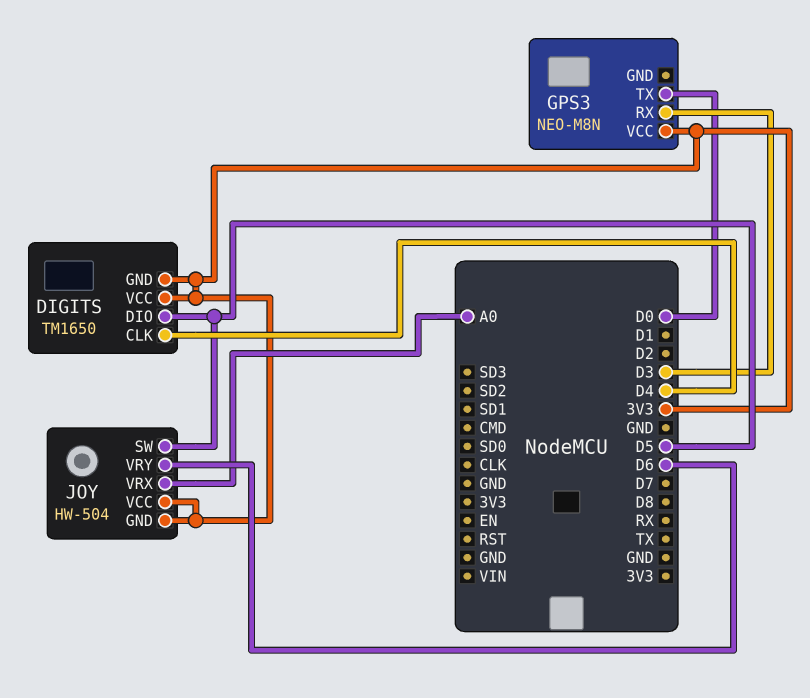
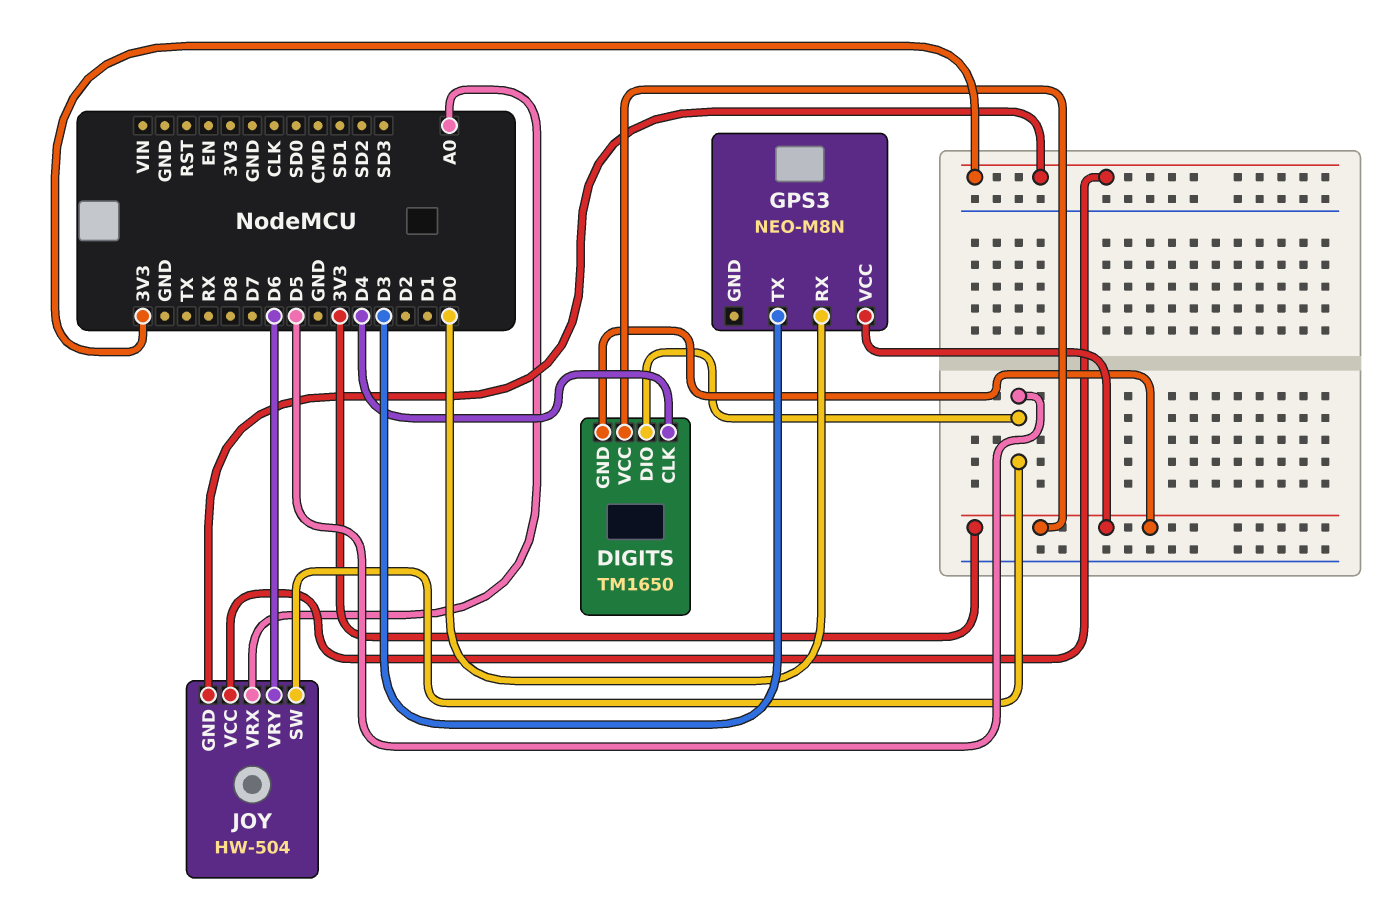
GPS3 pin RX: D3 -> D0
GPS3 pin TX: D0 -> D3

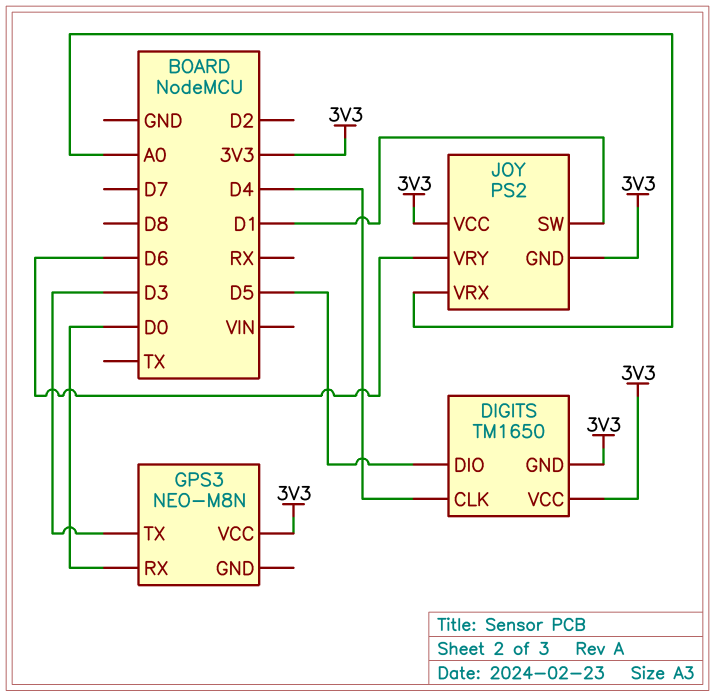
JOY: HW-504 -> PS2
JOY pin SW: D5 -> D1

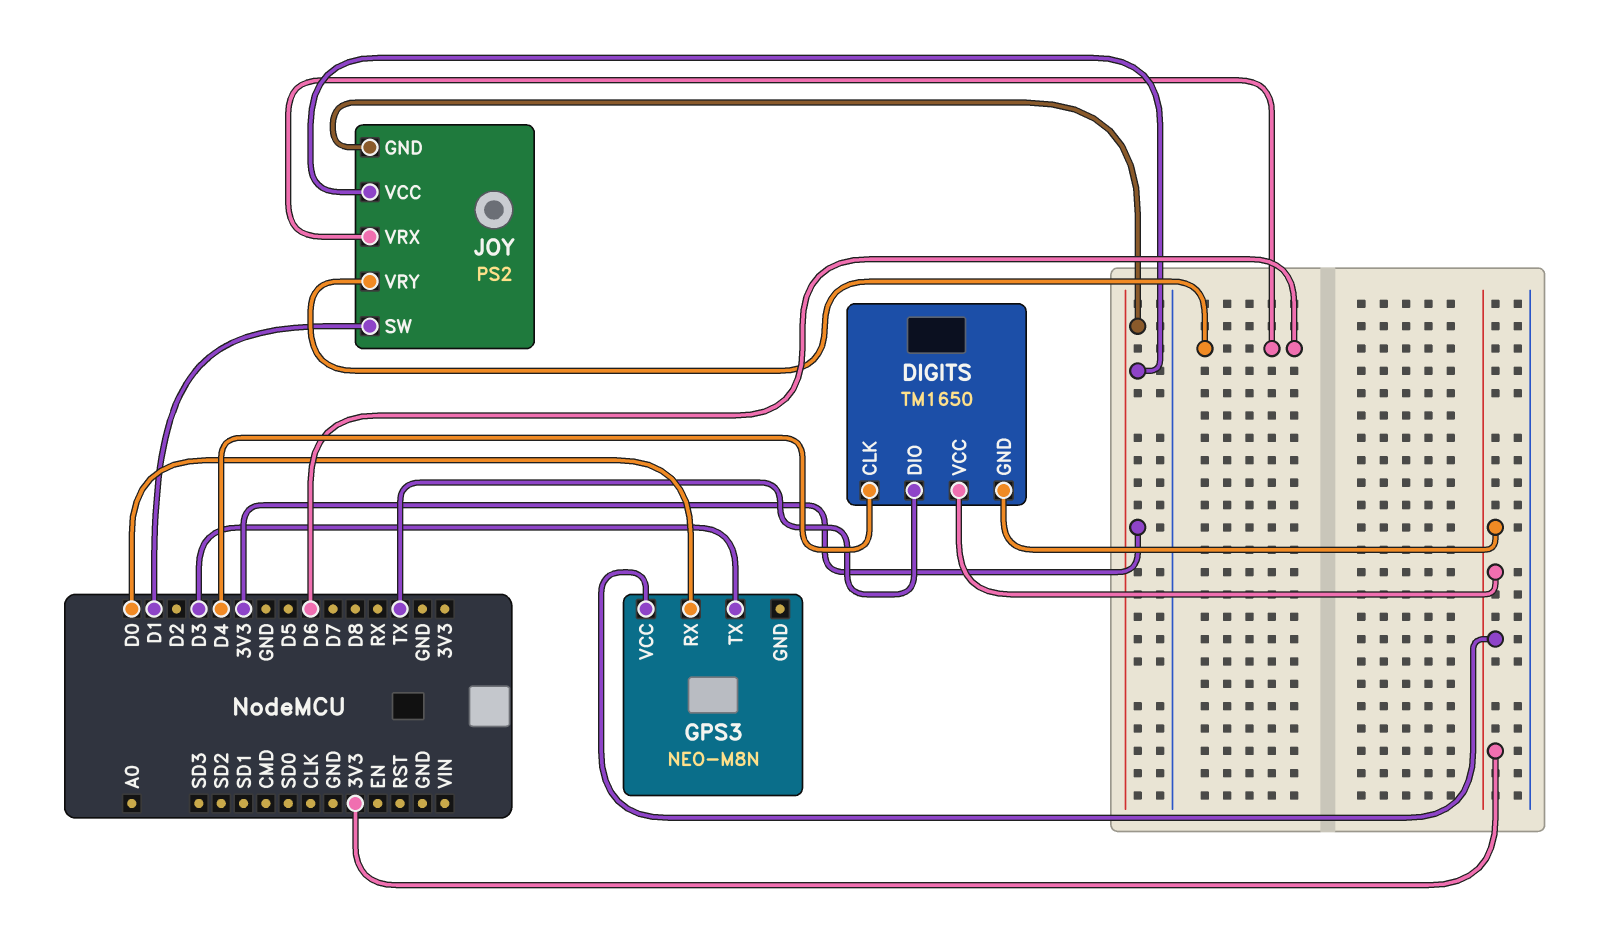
DIGITS pin DIO: D5 -> TX
JOY pin VRX: A0 -> D6

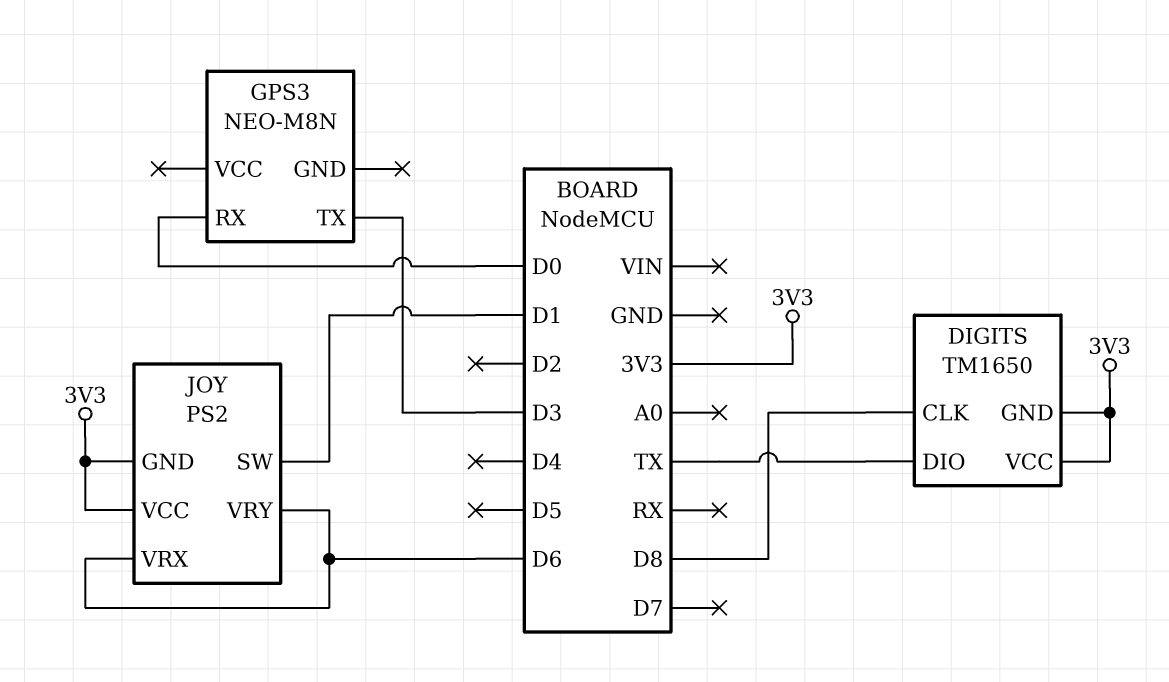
DIGITS pin CLK: D4 -> D8
GPS3 pin VCC: 3V3 -> none

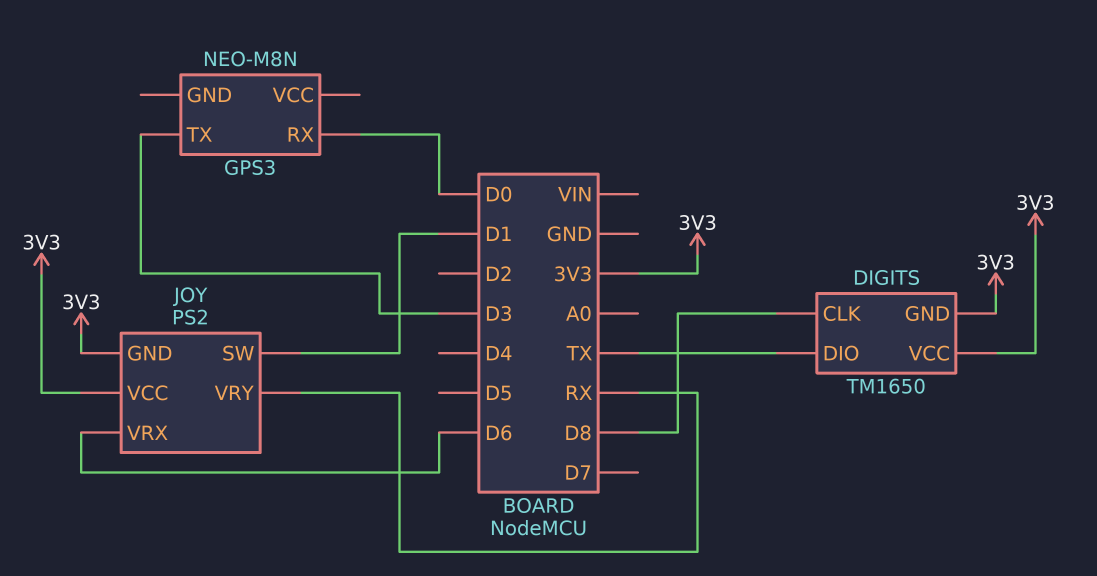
JOY pin VRY: D6 -> RX

